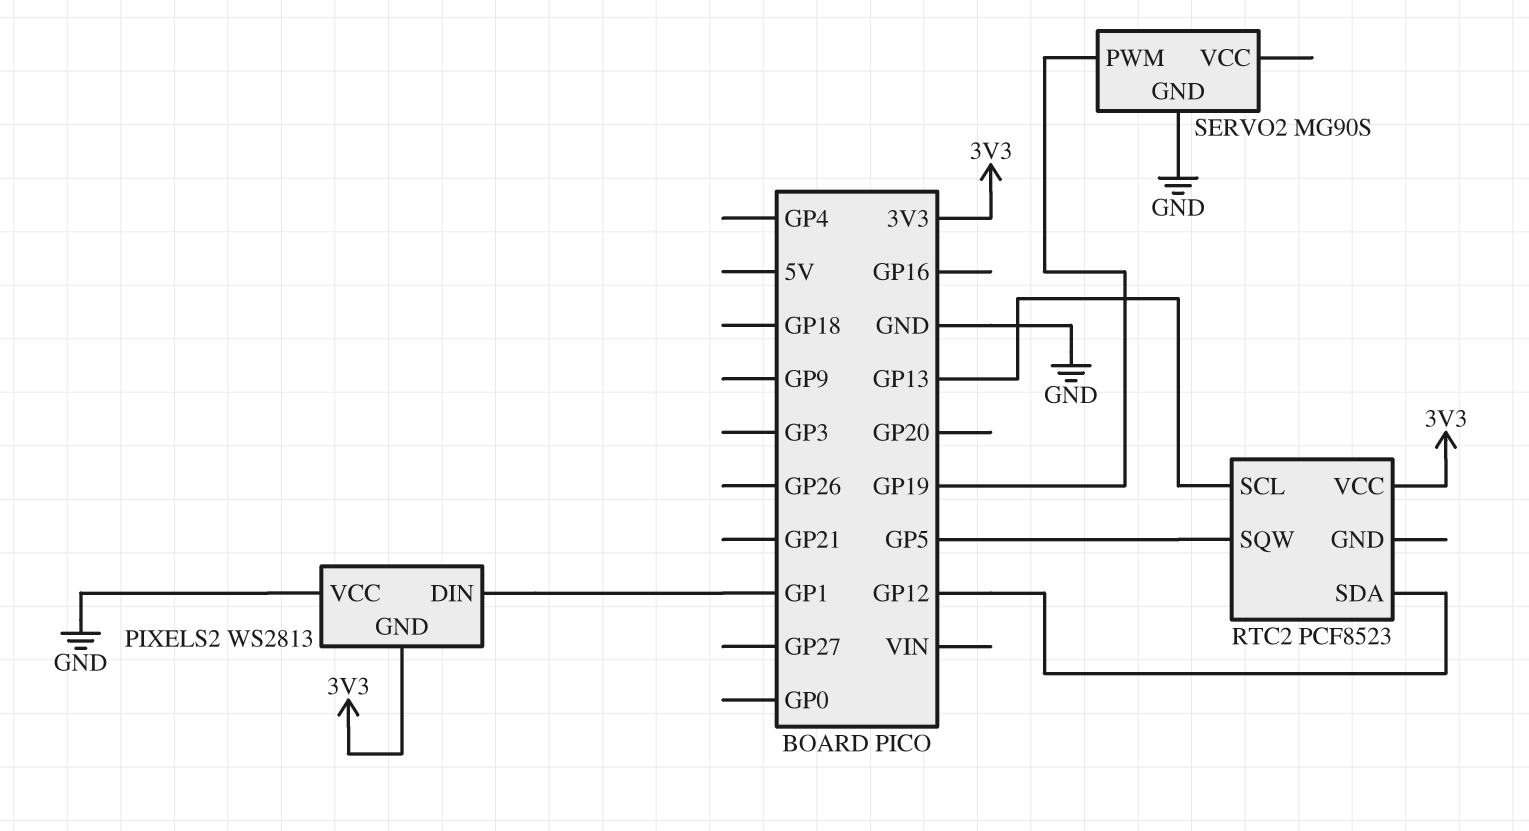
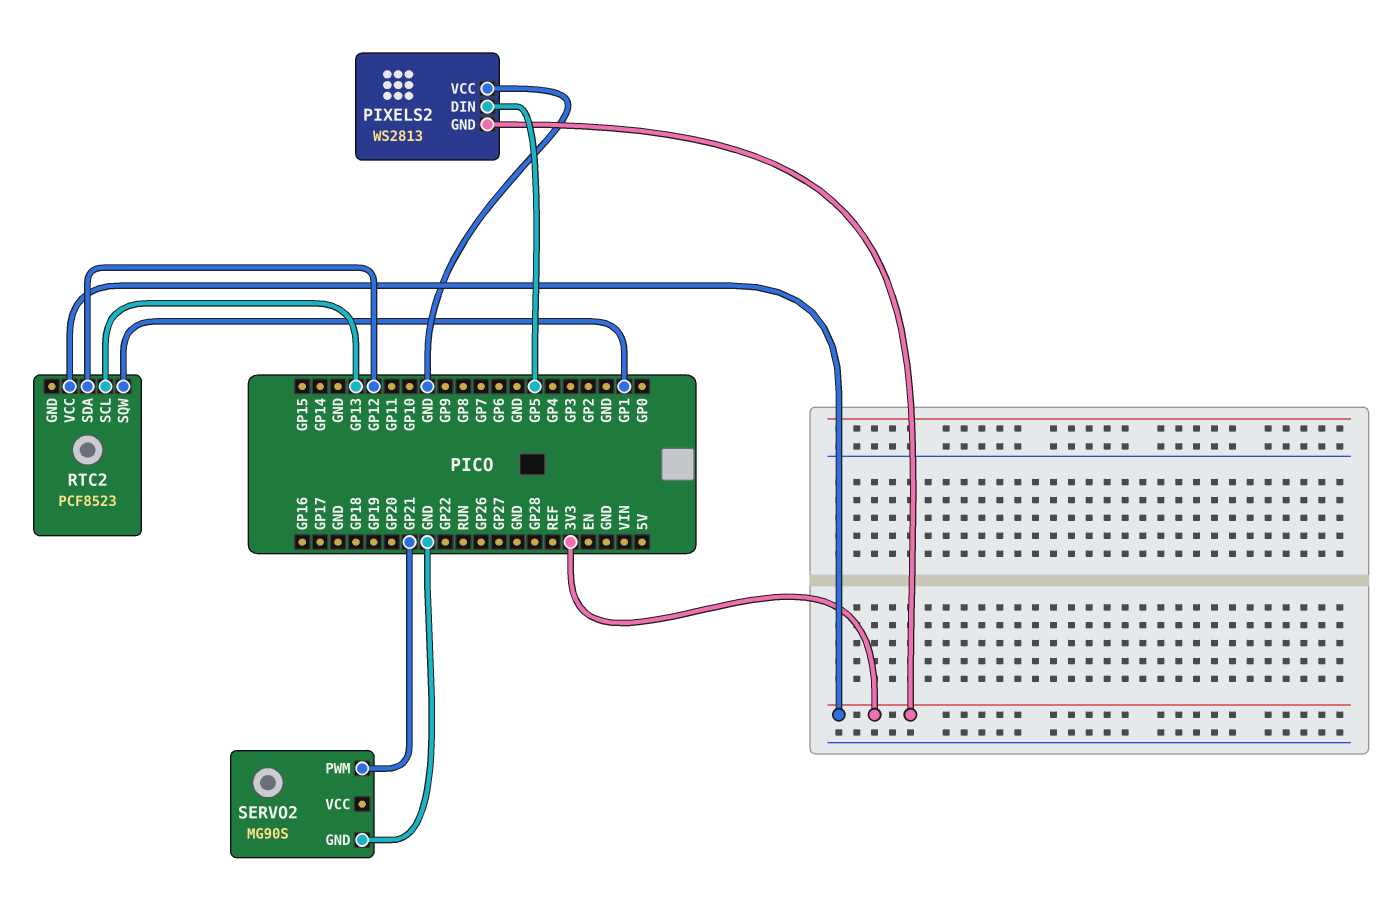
PIXELS2 pin DIN: GP1 -> GP5
RTC2 pin SQW: GP5 -> GP1
SERVO2 pin PWM: GP19 -> GP21

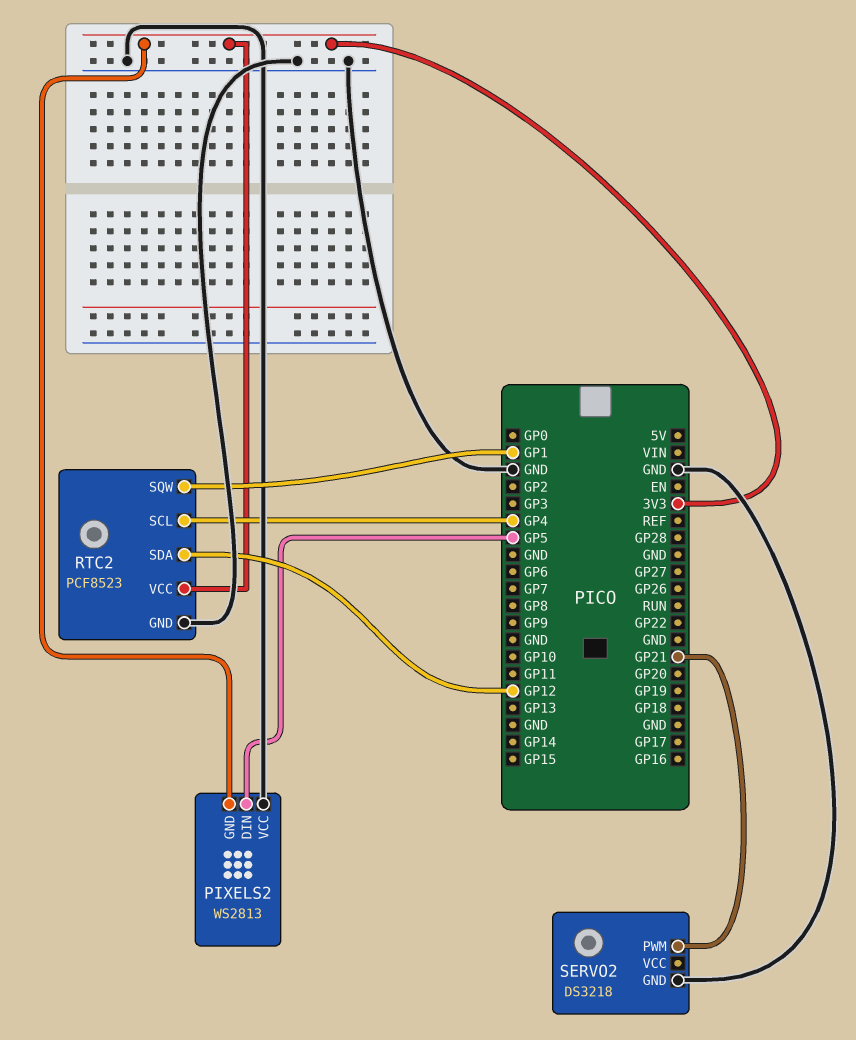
RTC2 pin GND: none -> GND
RTC2 pin SCL: GP13 -> GP4
SERVO2: MG90S -> DS3218

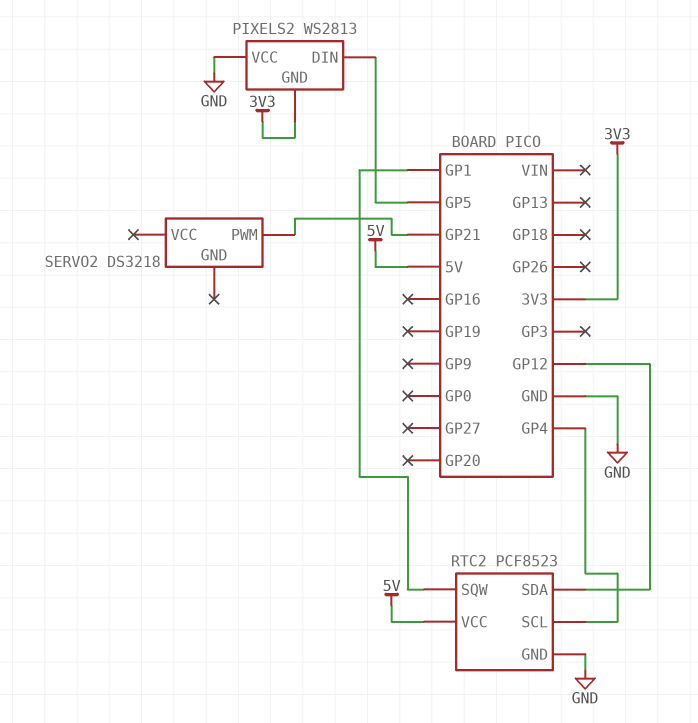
RTC2 pin VCC: 3V3 -> 5V
SERVO2 pin GND: GND -> none

